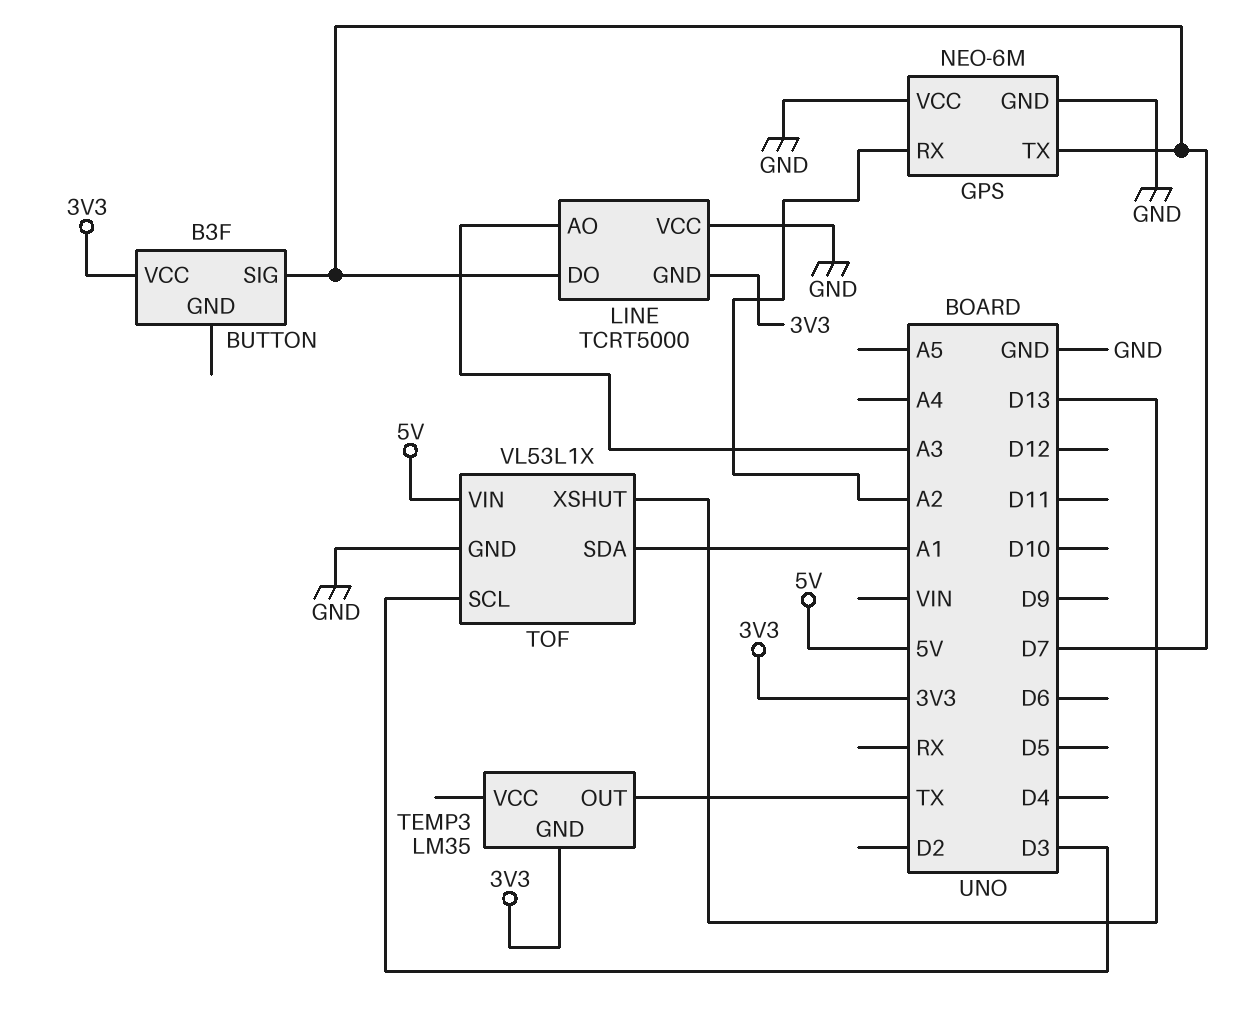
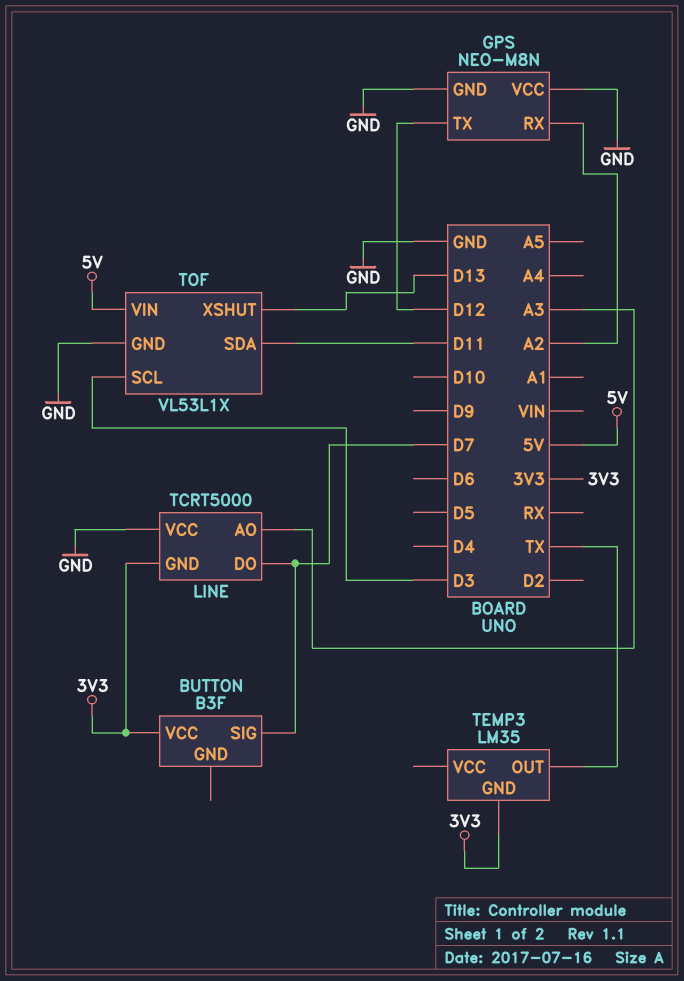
GPS: NEO-6M -> NEO-M8N
GPS pin TX: D7 -> D12
TOF pin SDA: A1 -> D11

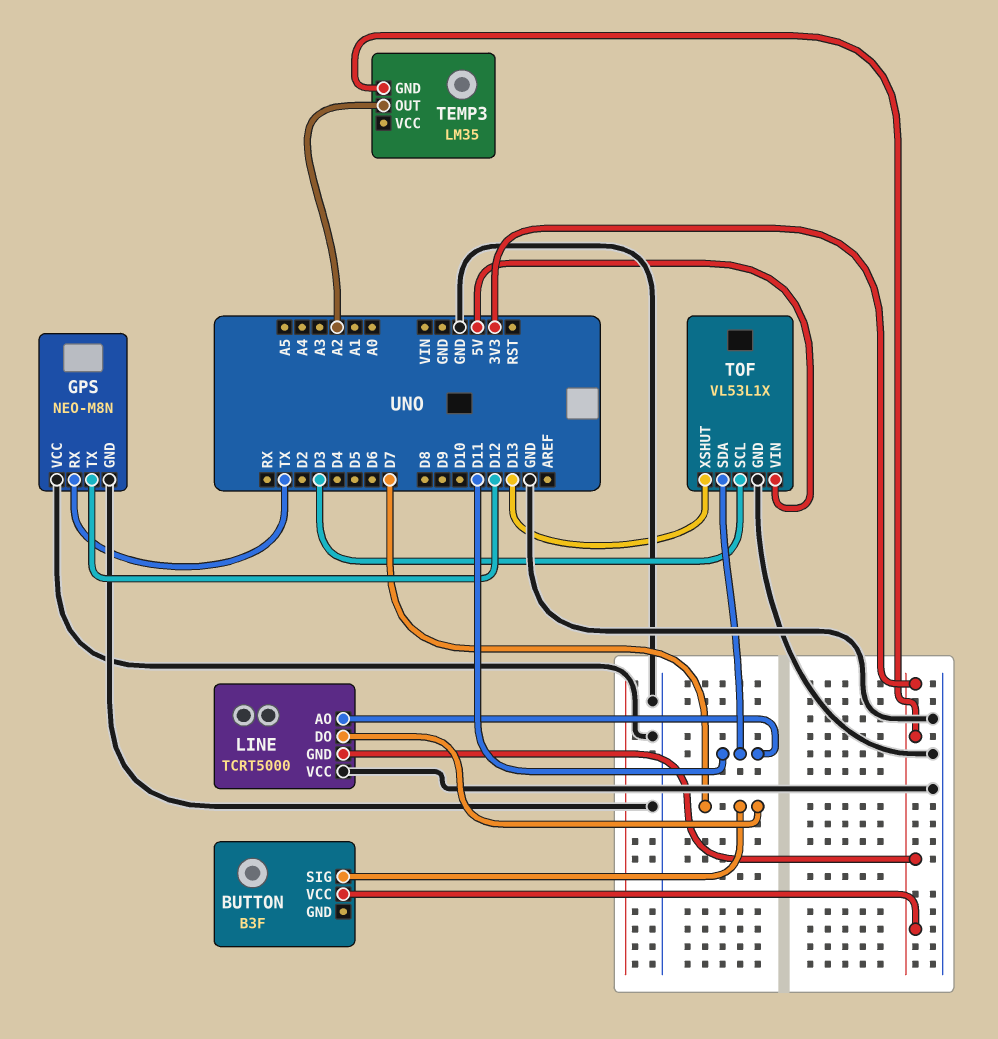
GPS pin RX: A2 -> TX
LINE pin AO: A3 -> D11
TEMP3 pin OUT: TX -> A2

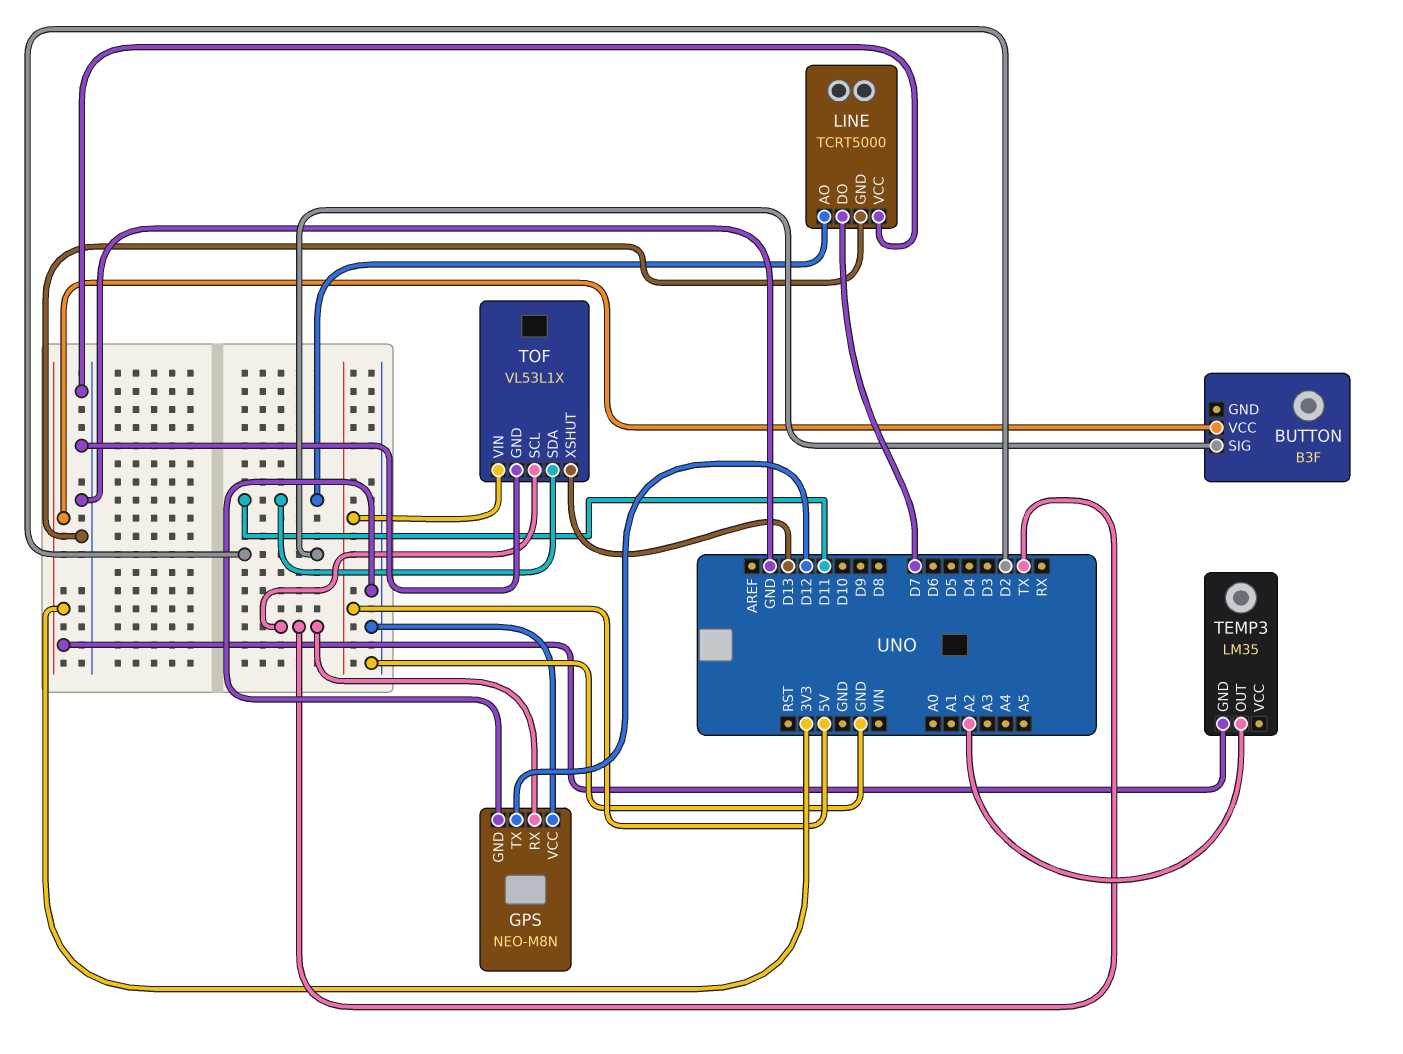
BUTTON pin SIG: D7 -> D2
LINE pin GND: 3V3 -> GND
TOF pin SCL: D3 -> TX

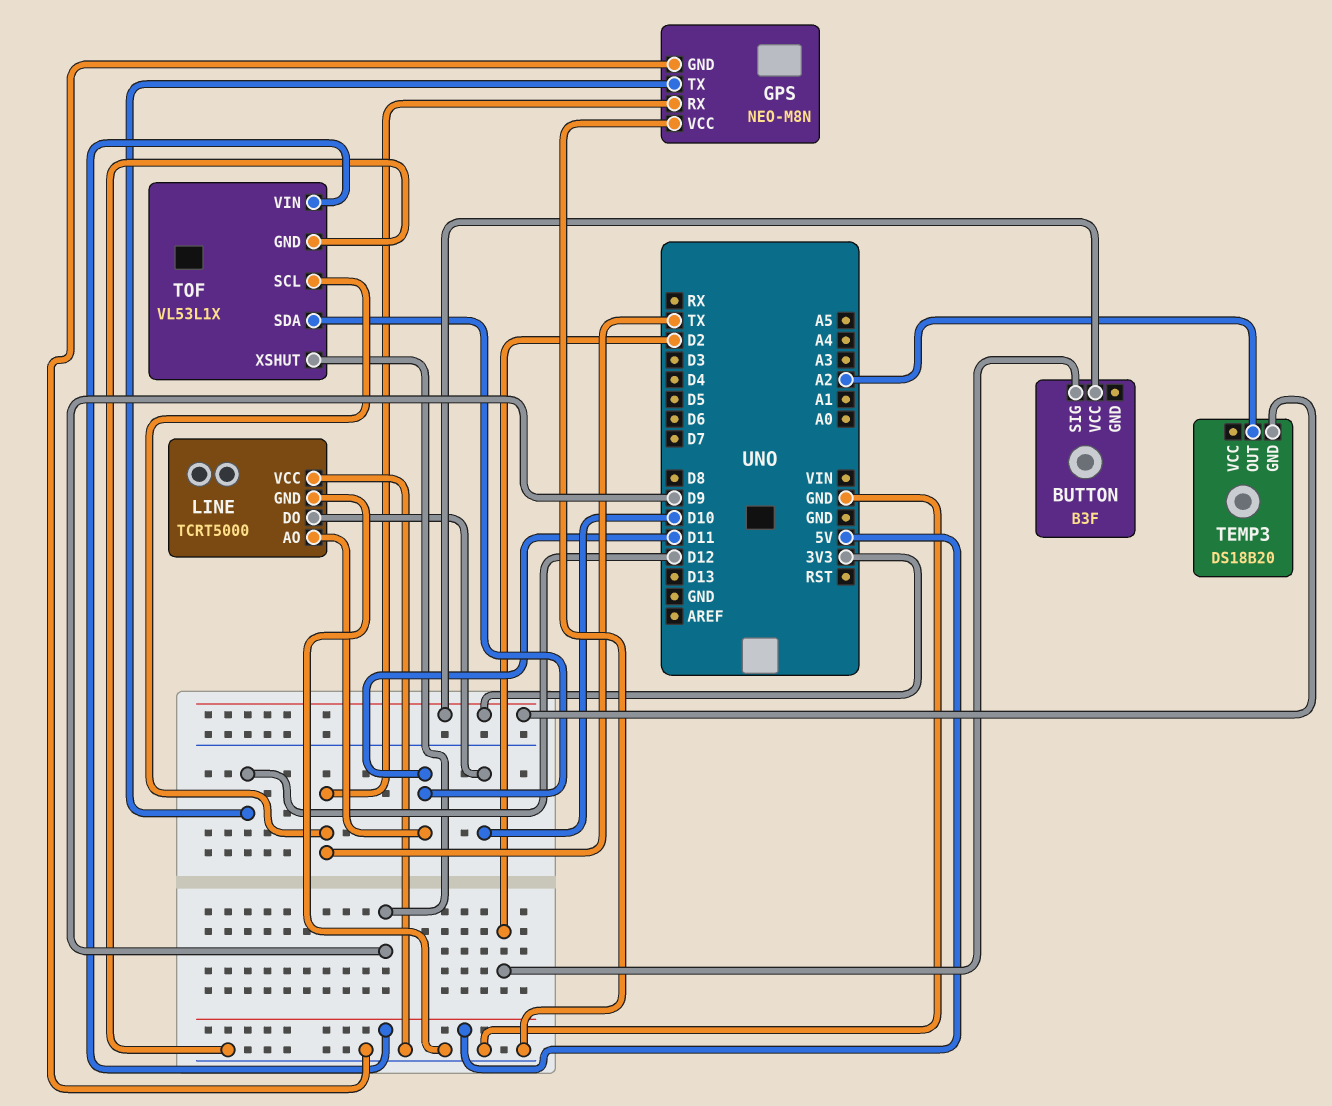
LINE pin DO: D7 -> D10
TEMP3: LM35 -> DS18B20
TOF pin XSHUT: D13 -> D9

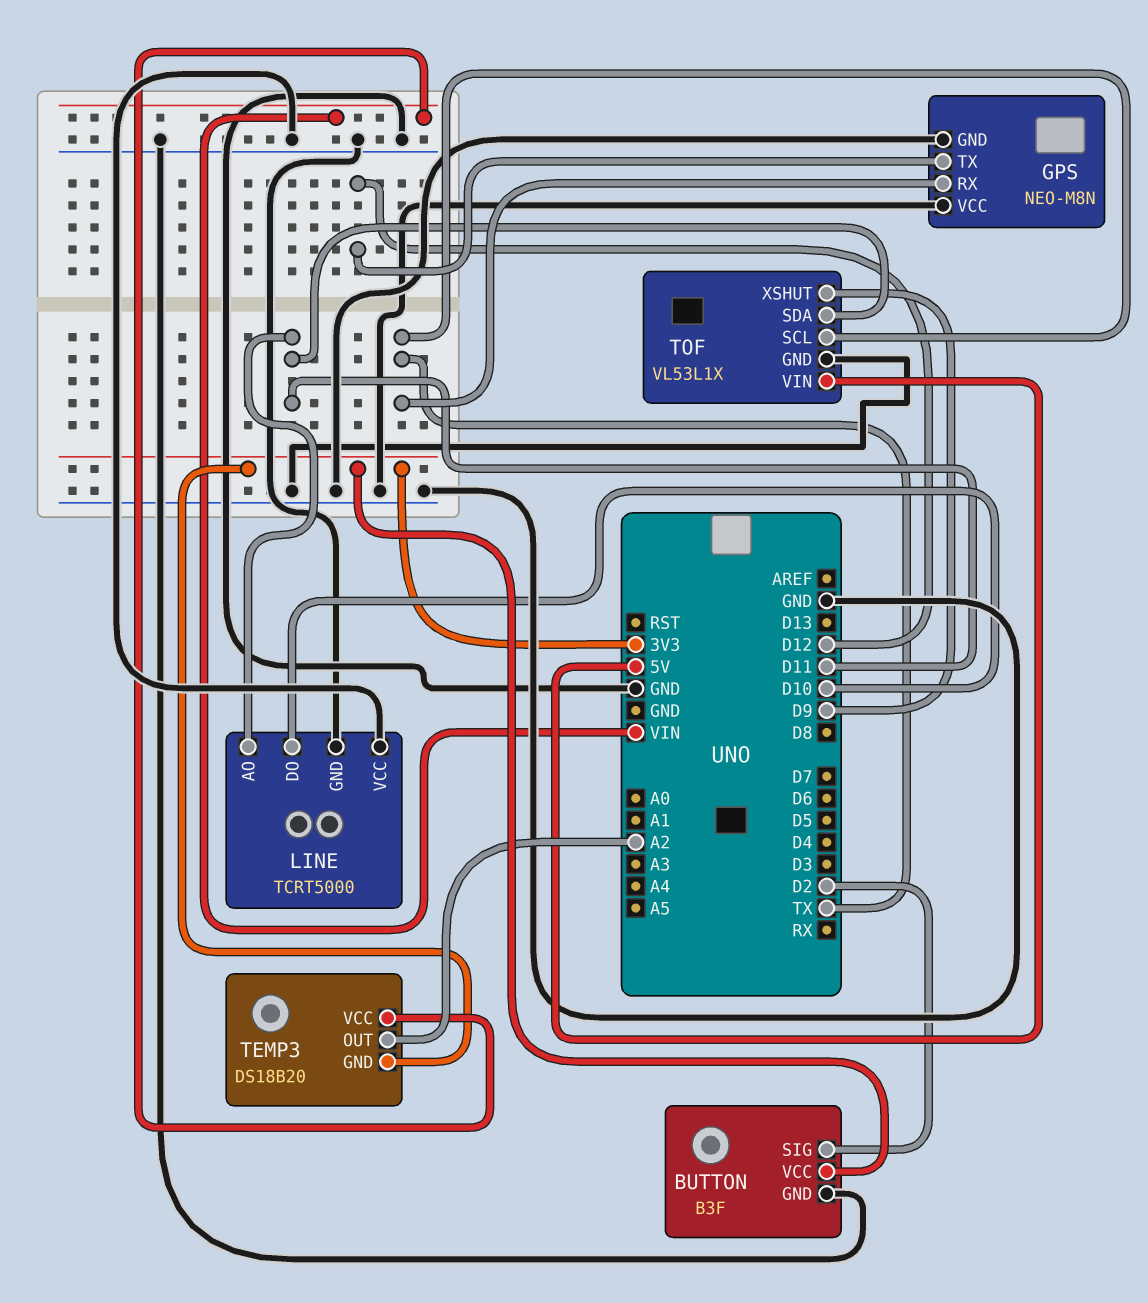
BUTTON pin GND: none -> GND
TEMP3 pin VCC: none -> VIN

